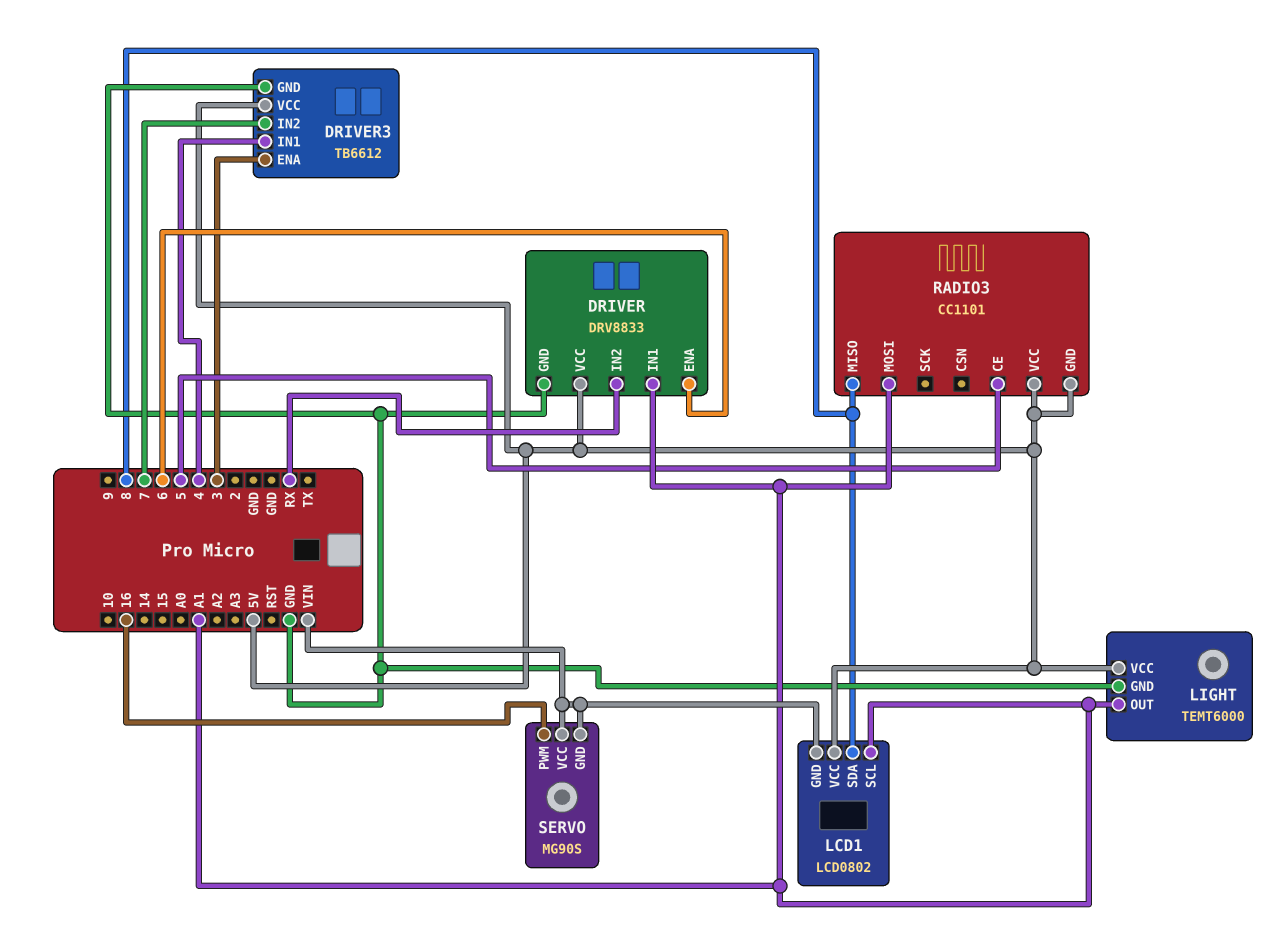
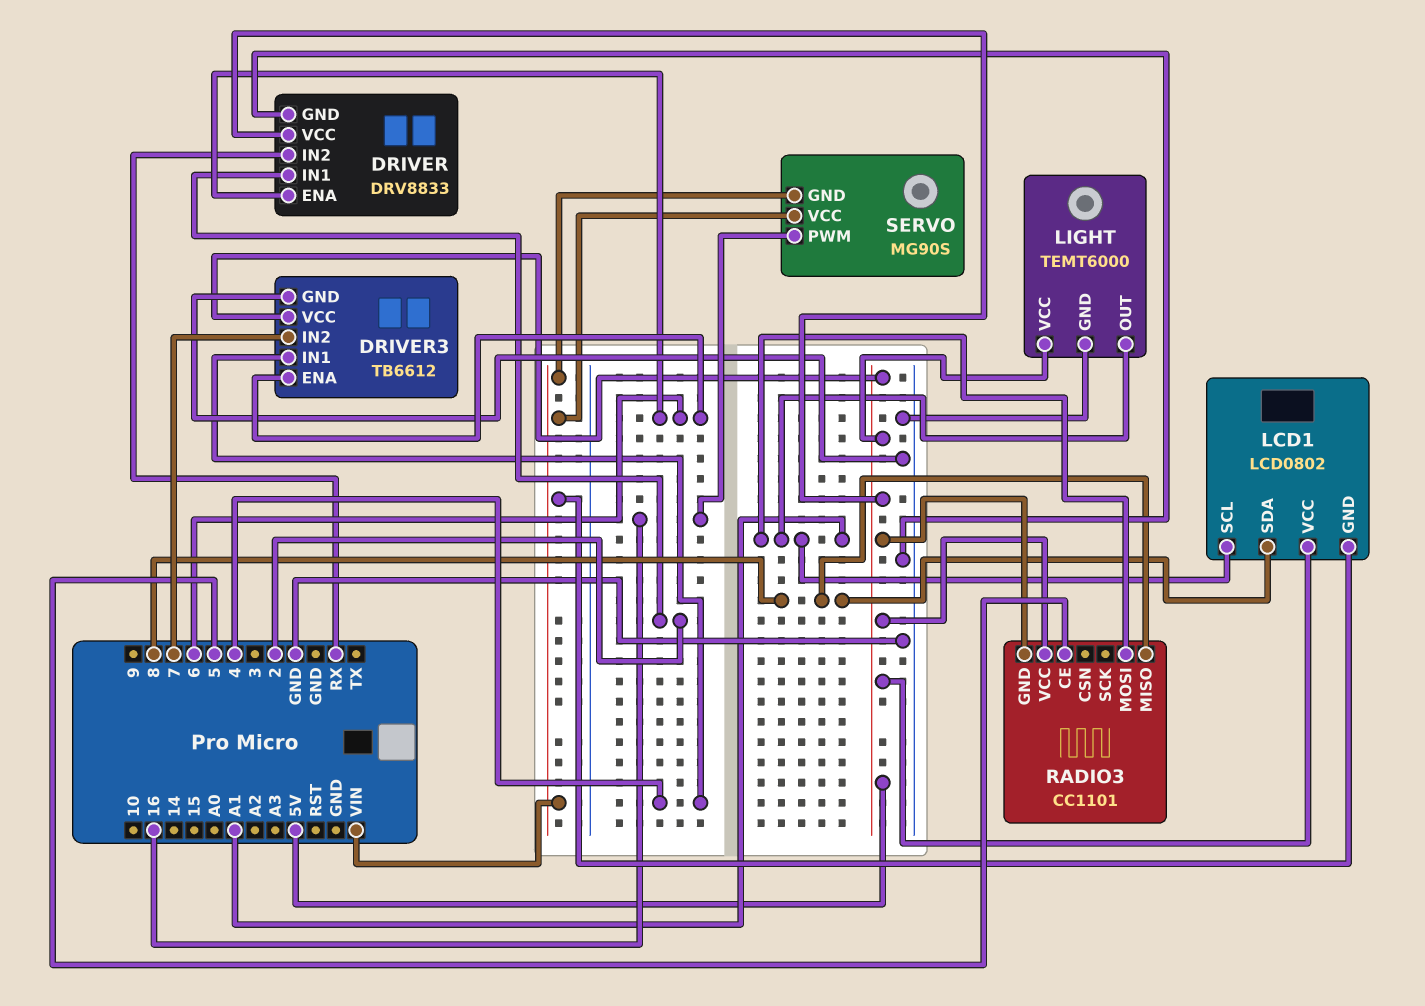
DRIVER pin IN1: A1 -> 2
DRIVER3 pin ENA: 3 -> 6

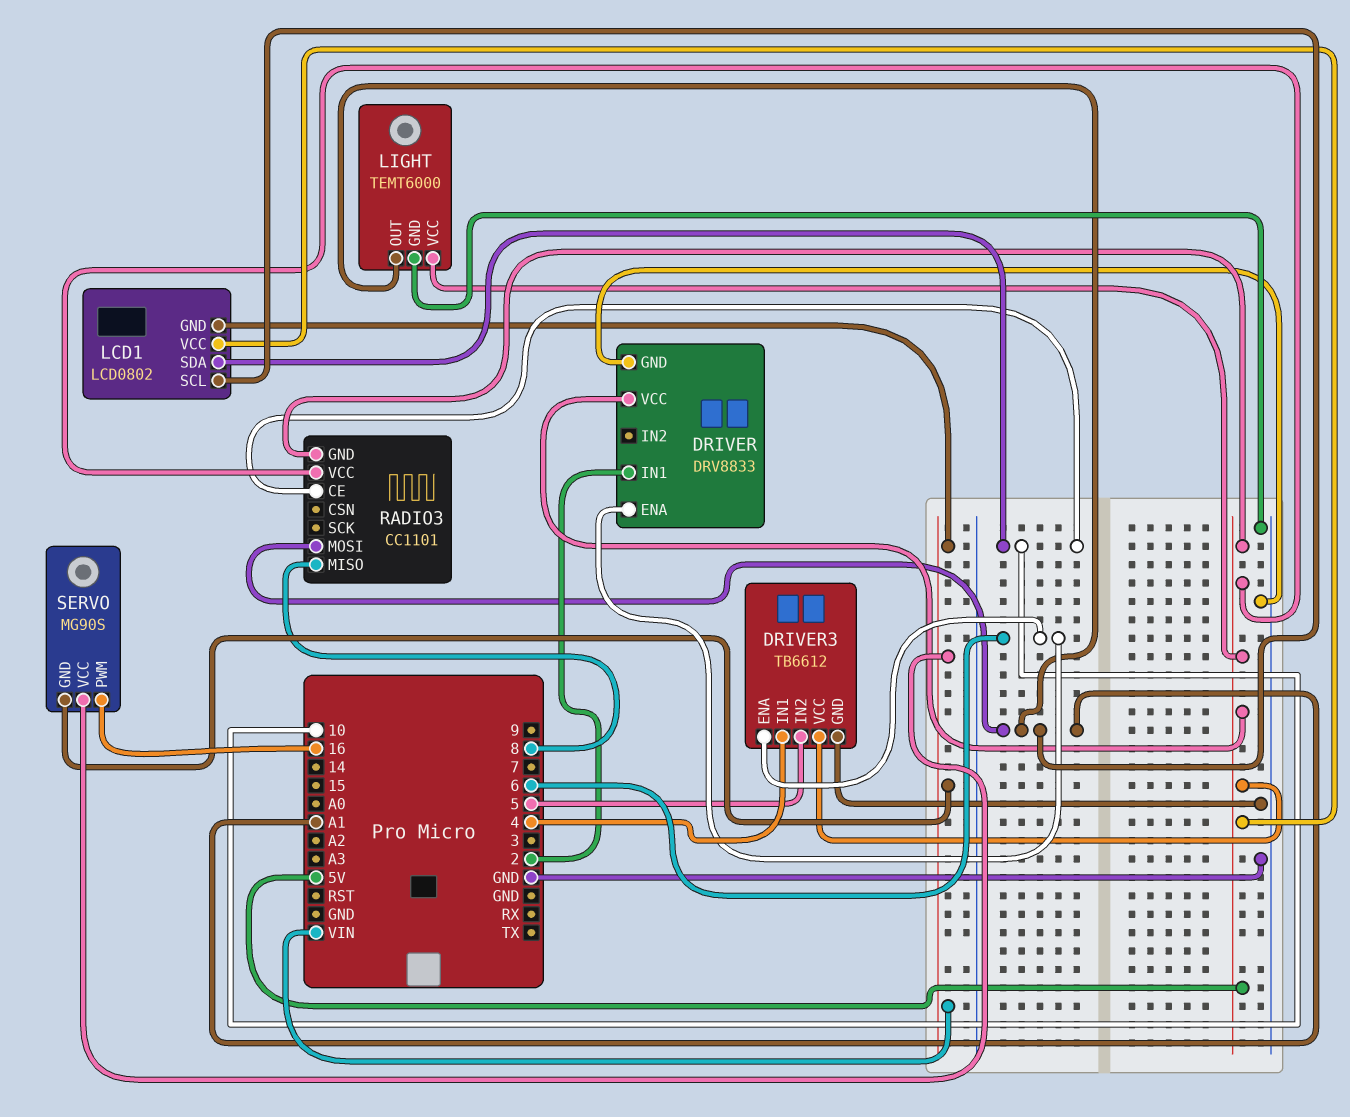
DRIVER pin IN2: RX -> none
DRIVER3 pin IN2: 7 -> 5
LCD1 pin SDA: 8 -> 10
RADIO3 pin CE: 5 -> 10

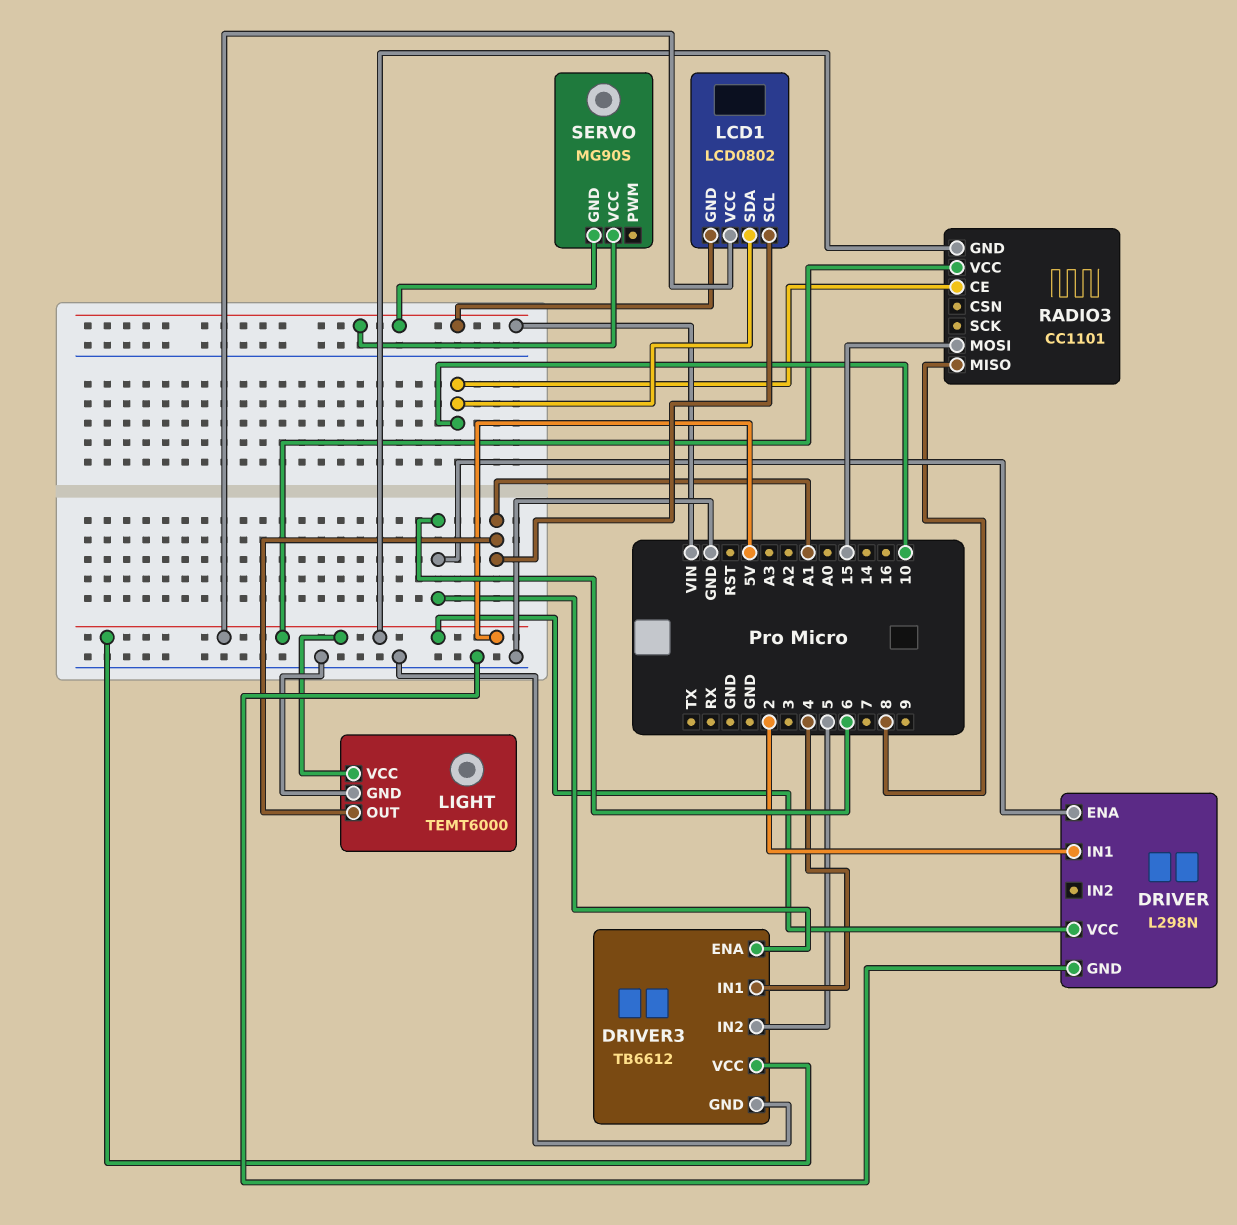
DRIVER: DRV8833 -> L298N
RADIO3 pin MOSI: A1 -> 15
SERVO pin PWM: 16 -> none

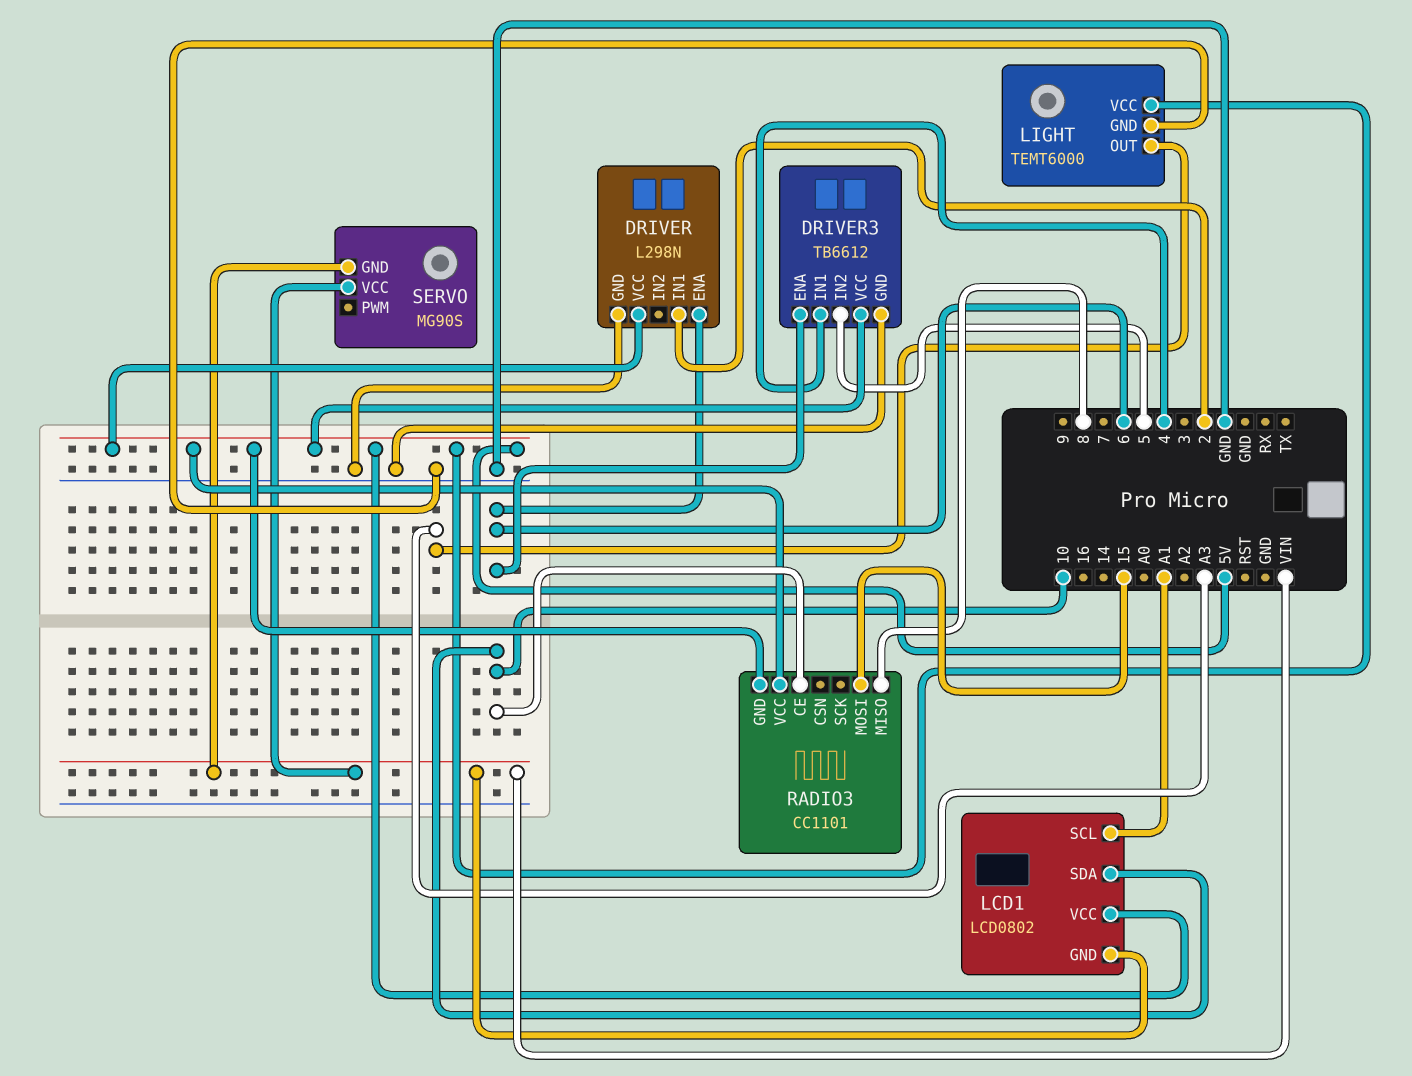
LIGHT pin OUT: A1 -> A3

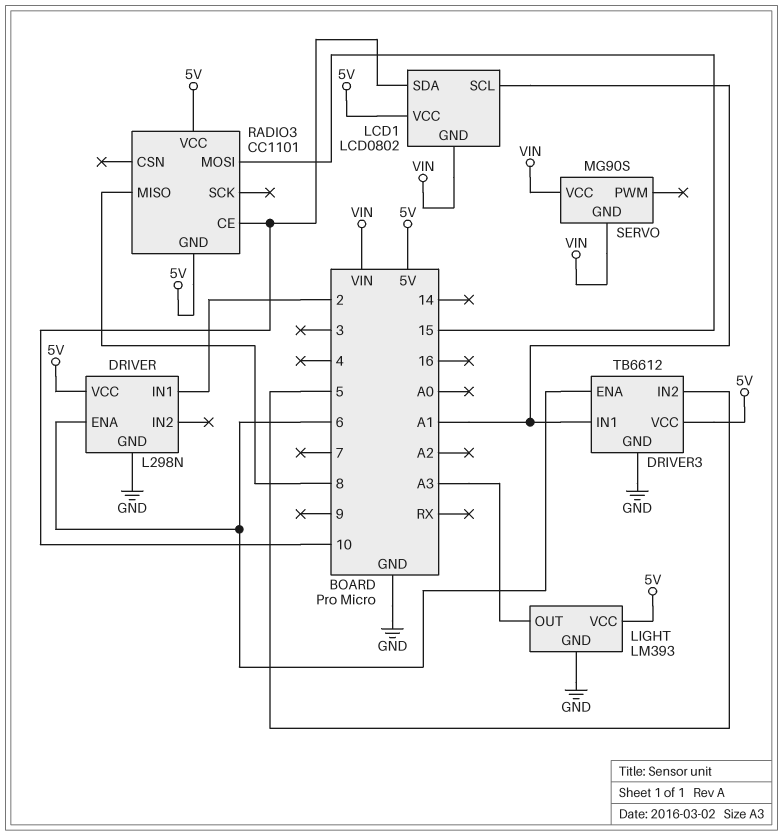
DRIVER3 pin IN1: 4 -> A1
LIGHT: TEMT6000 -> LM393

